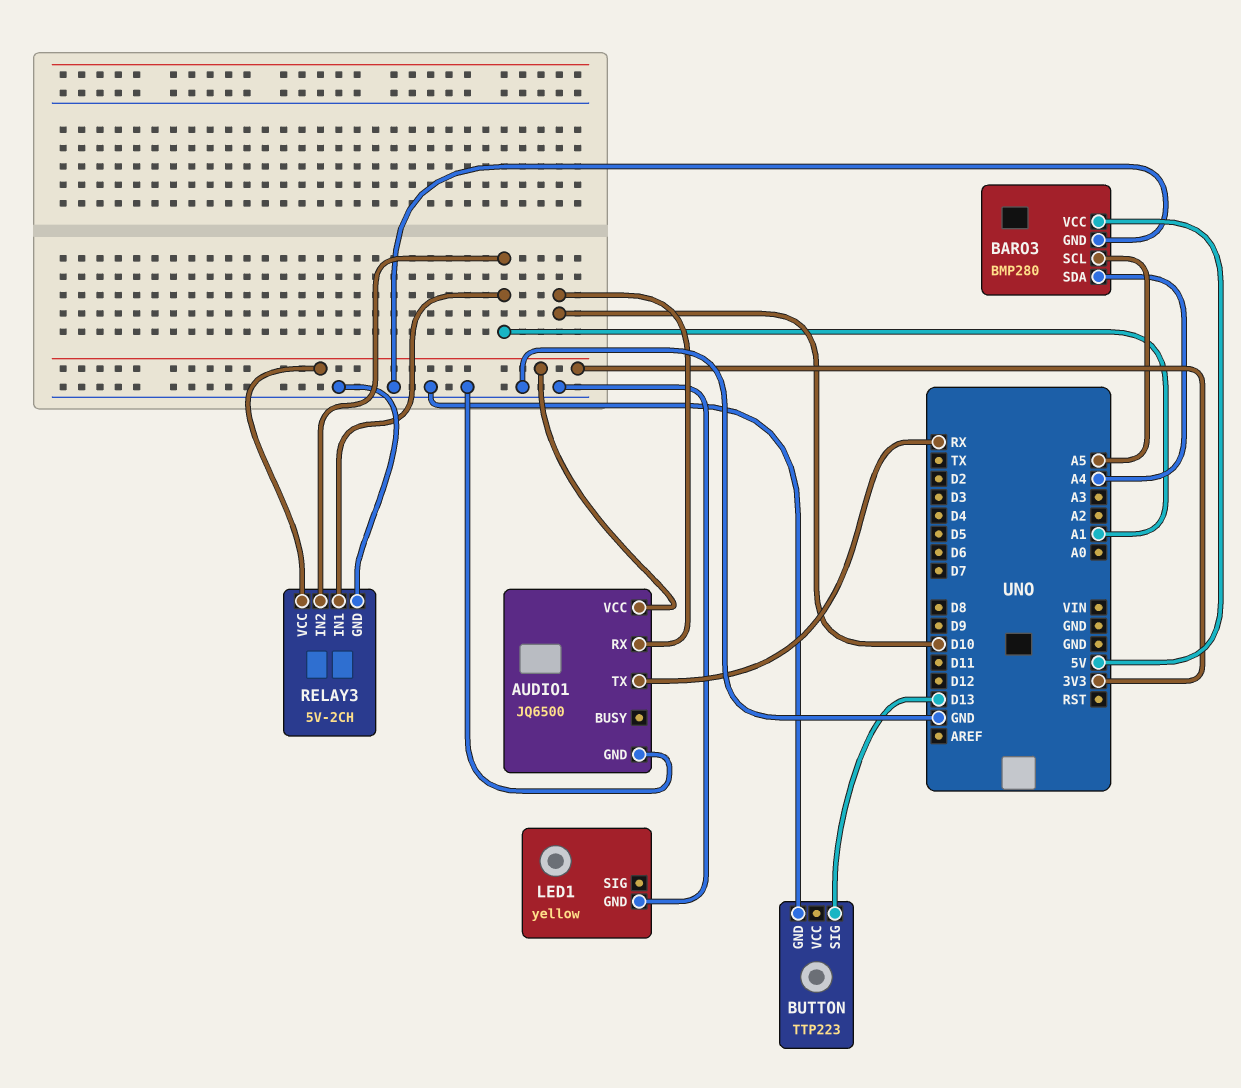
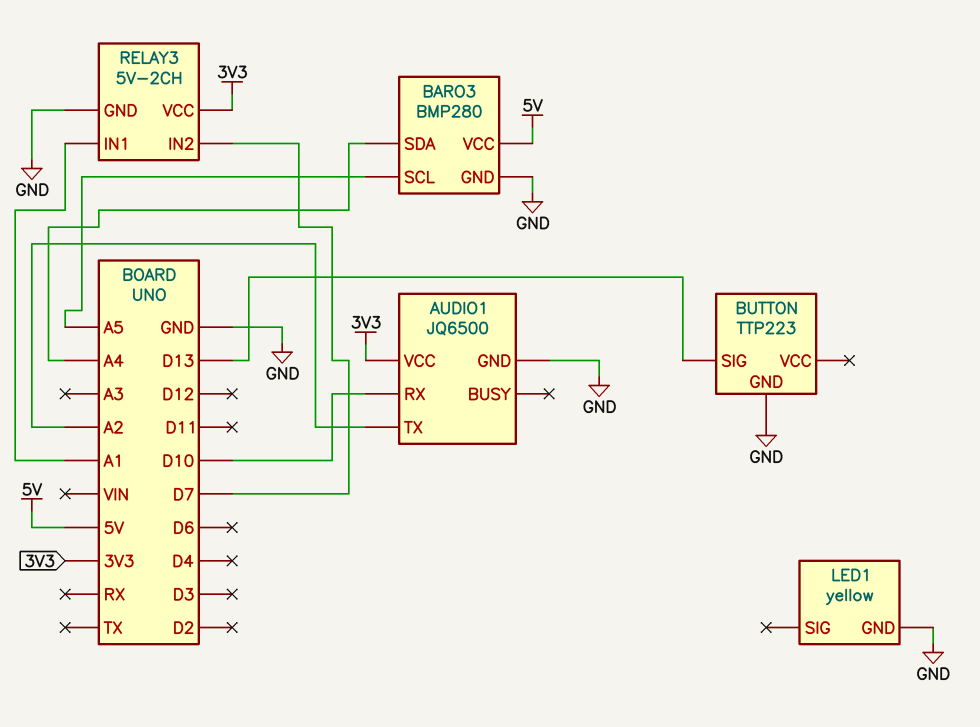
AUDIO1 pin TX: RX -> A2
RELAY3 pin IN2: A1 -> D7

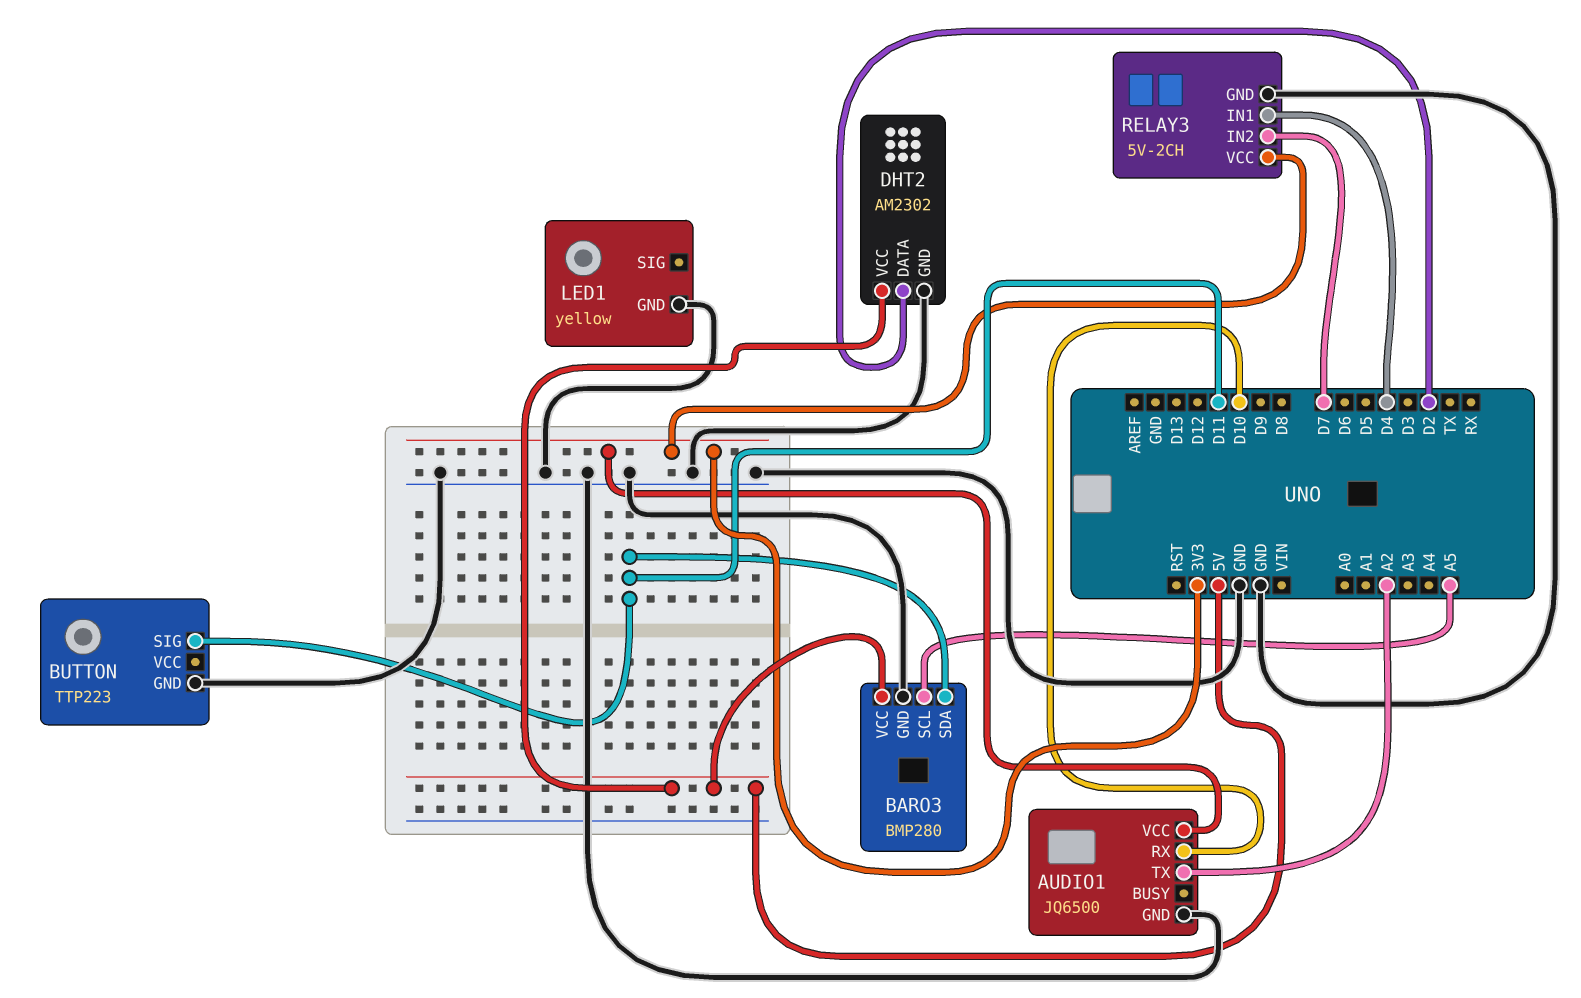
BARO3 pin SDA: A4 -> D11
BUTTON pin SIG: D13 -> D11
DHT2: none -> AM2302
DHT2 pin DATA: none -> D2
DHT2 pin GND: none -> GND
DHT2 pin VCC: none -> 5V
RELAY3 pin IN1: A1 -> D4

